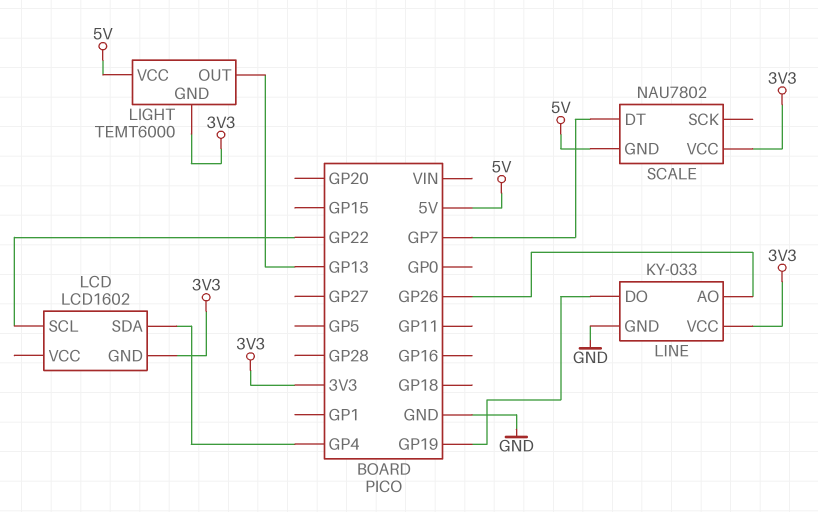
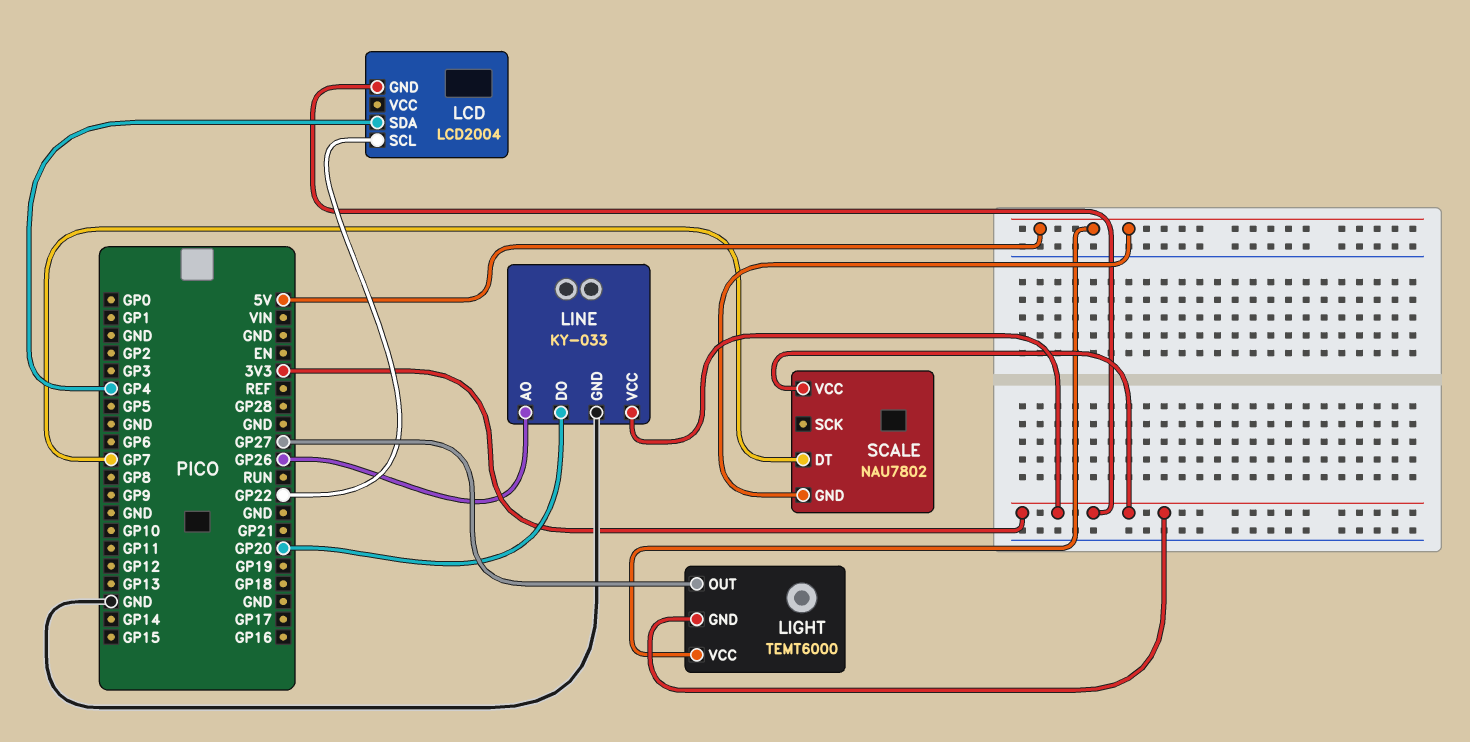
LCD: LCD1602 -> LCD2004
LIGHT pin OUT: GP13 -> GP27
LINE pin DO: GP19 -> GP20

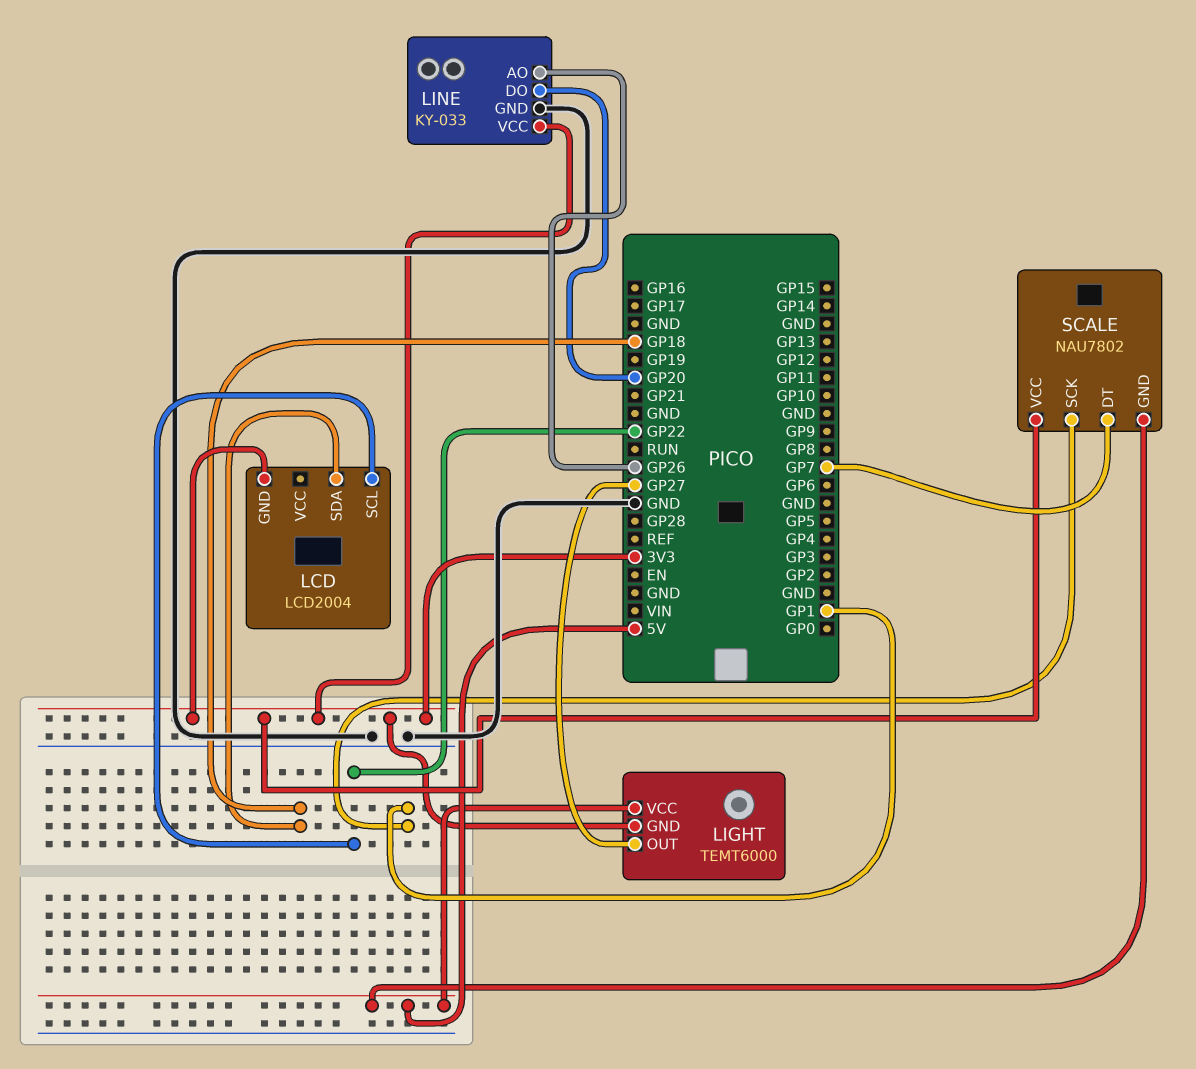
LCD pin SDA: GP4 -> GP18
SCALE pin SCK: none -> GP1

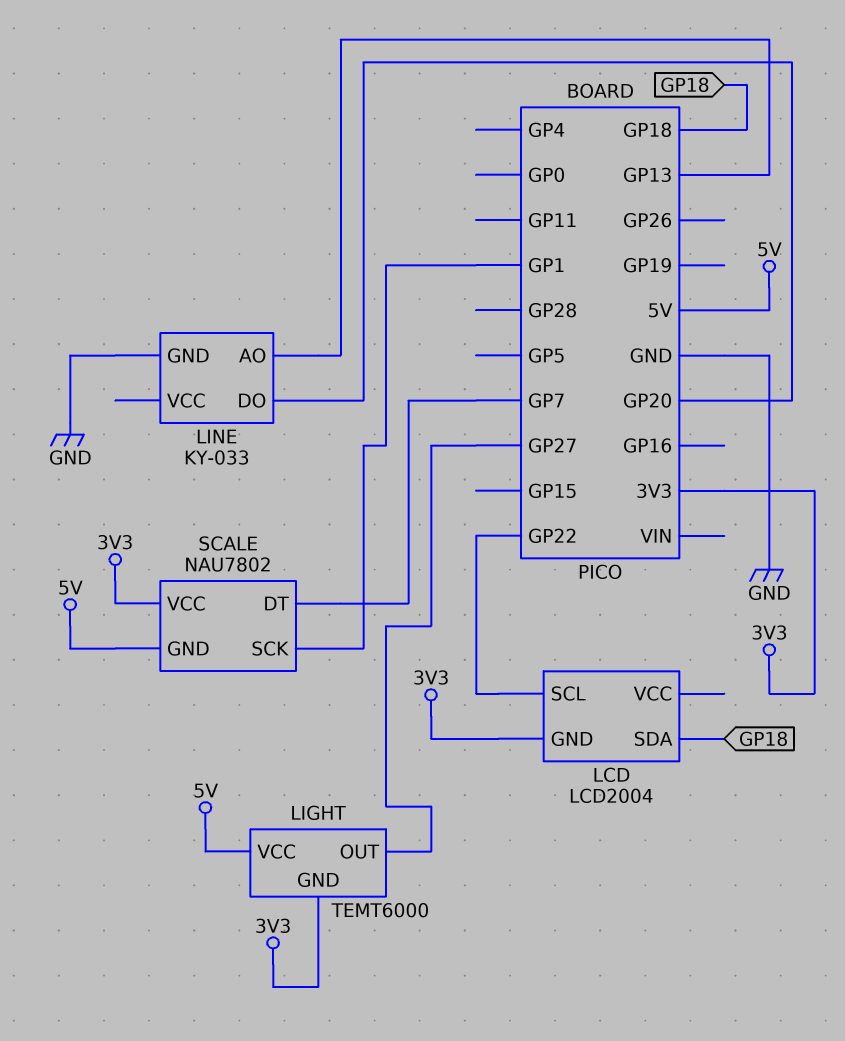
LINE pin AO: GP26 -> GP13
LINE pin VCC: 3V3 -> none

